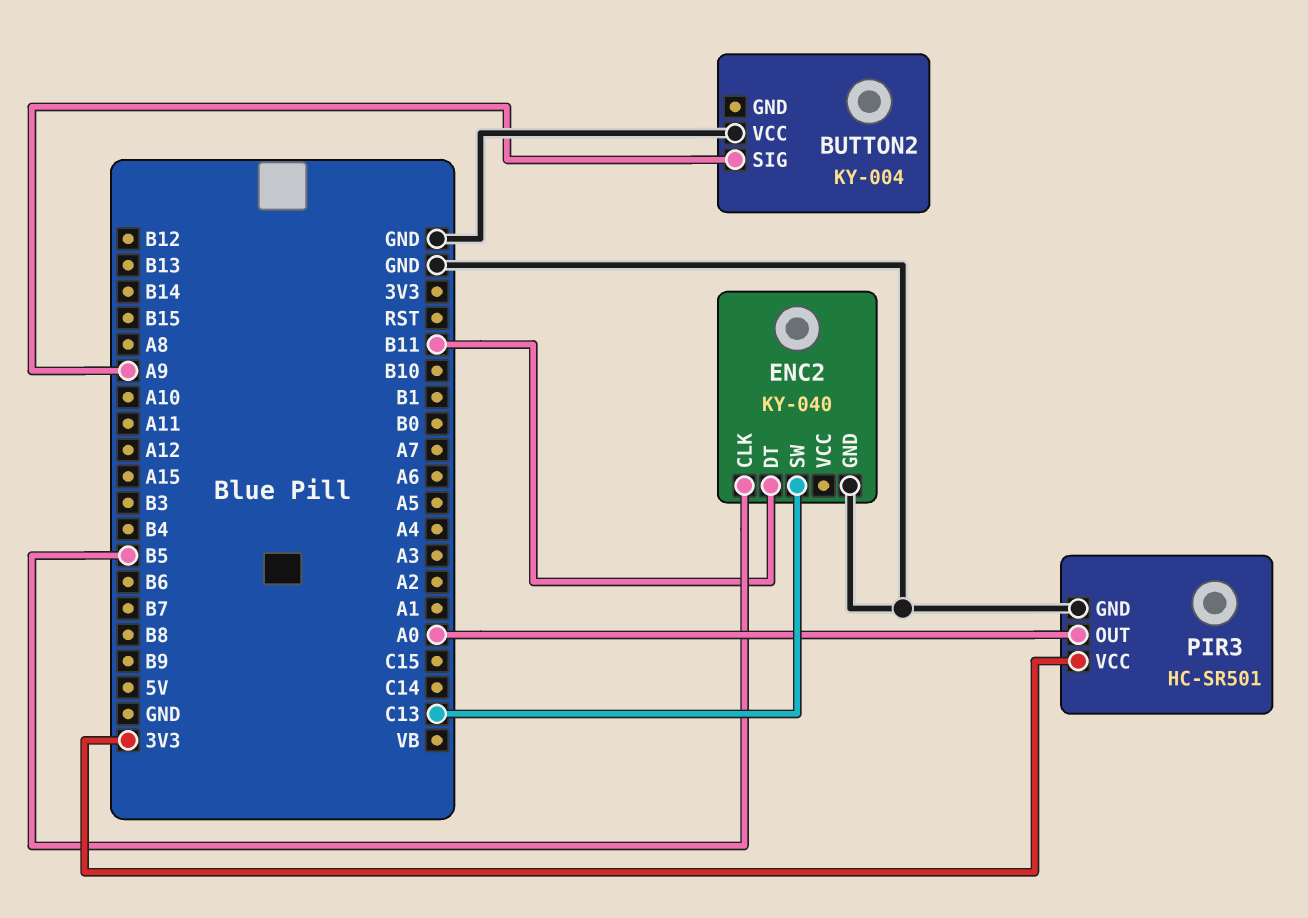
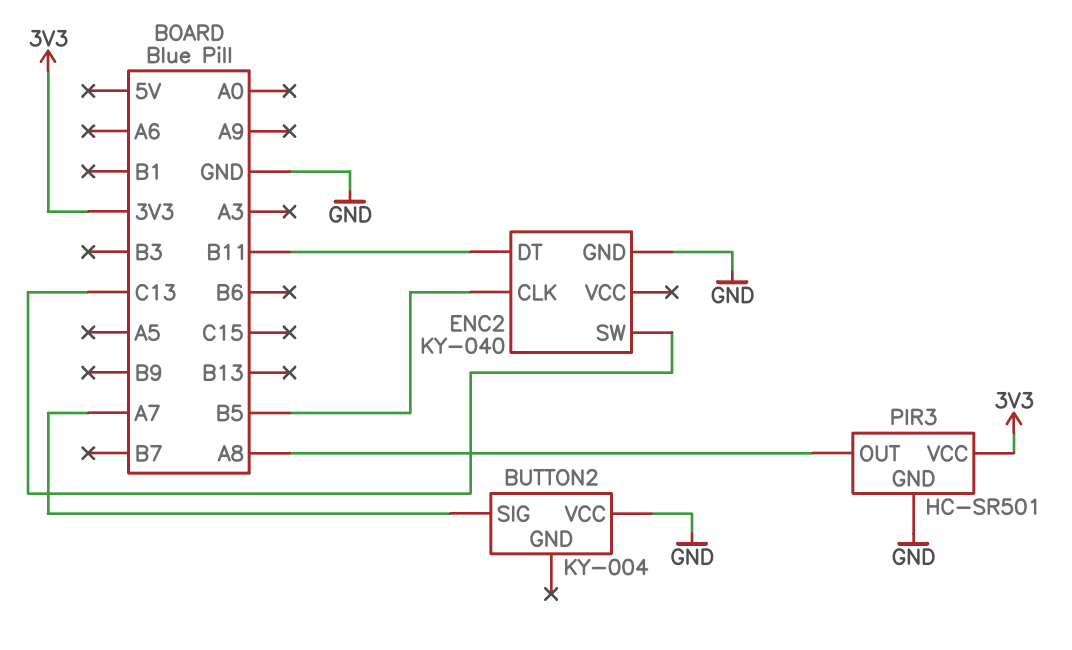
BUTTON2 pin SIG: A9 -> A7
PIR3 pin OUT: A0 -> A8

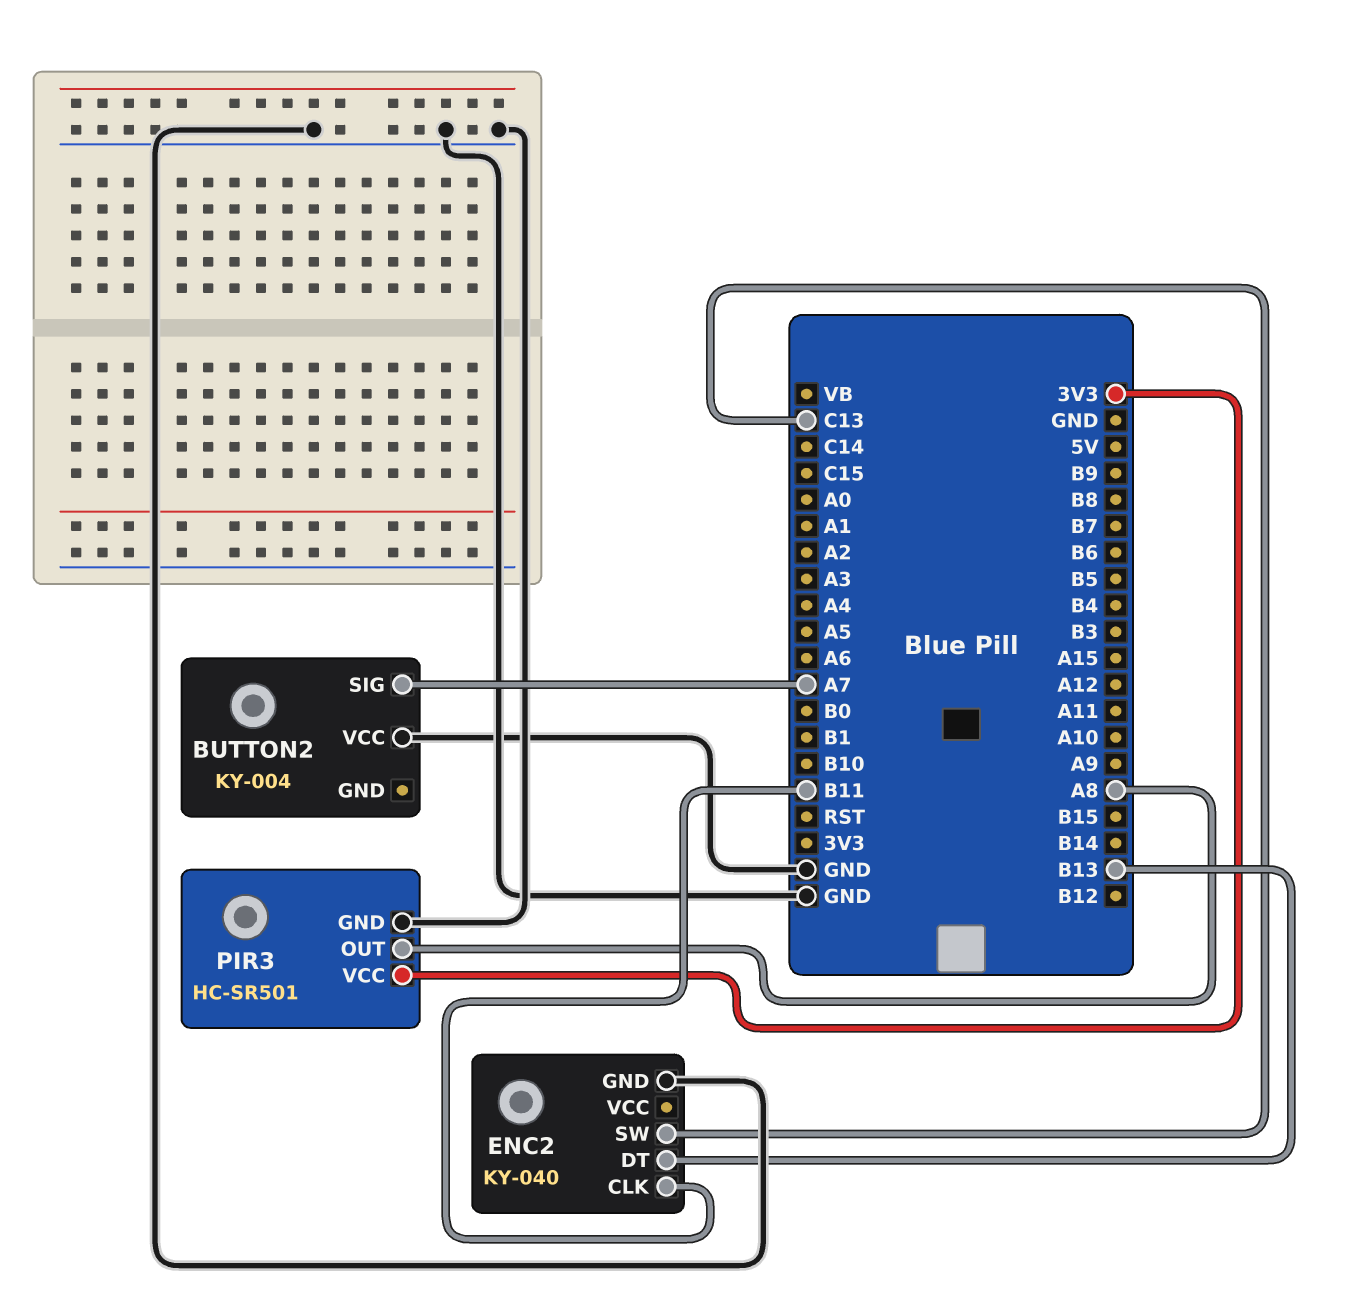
ENC2 pin CLK: B5 -> B11
ENC2 pin DT: B11 -> B13

